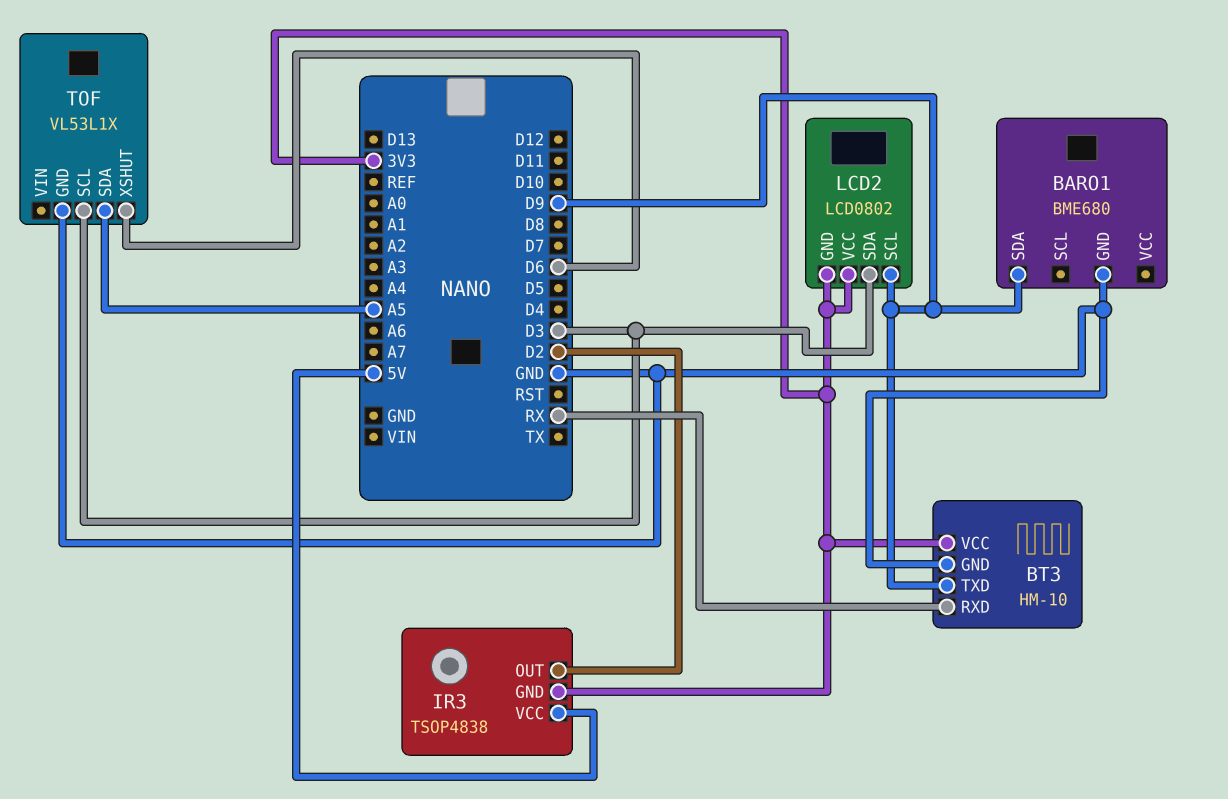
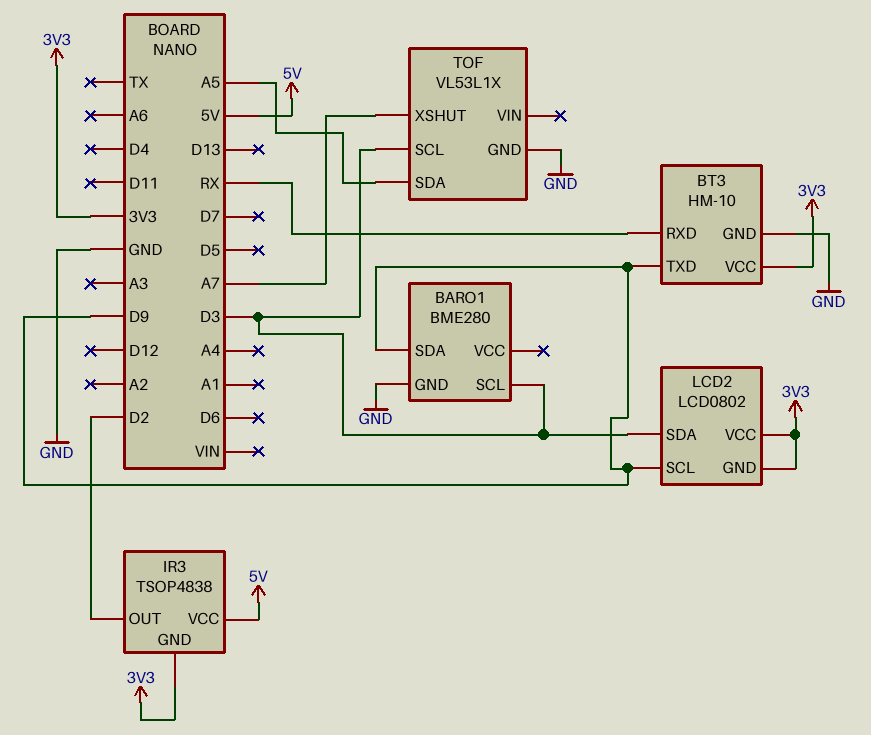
BARO1: BME680 -> BME280
BARO1 pin SCL: none -> D3
TOF pin XSHUT: D6 -> A7

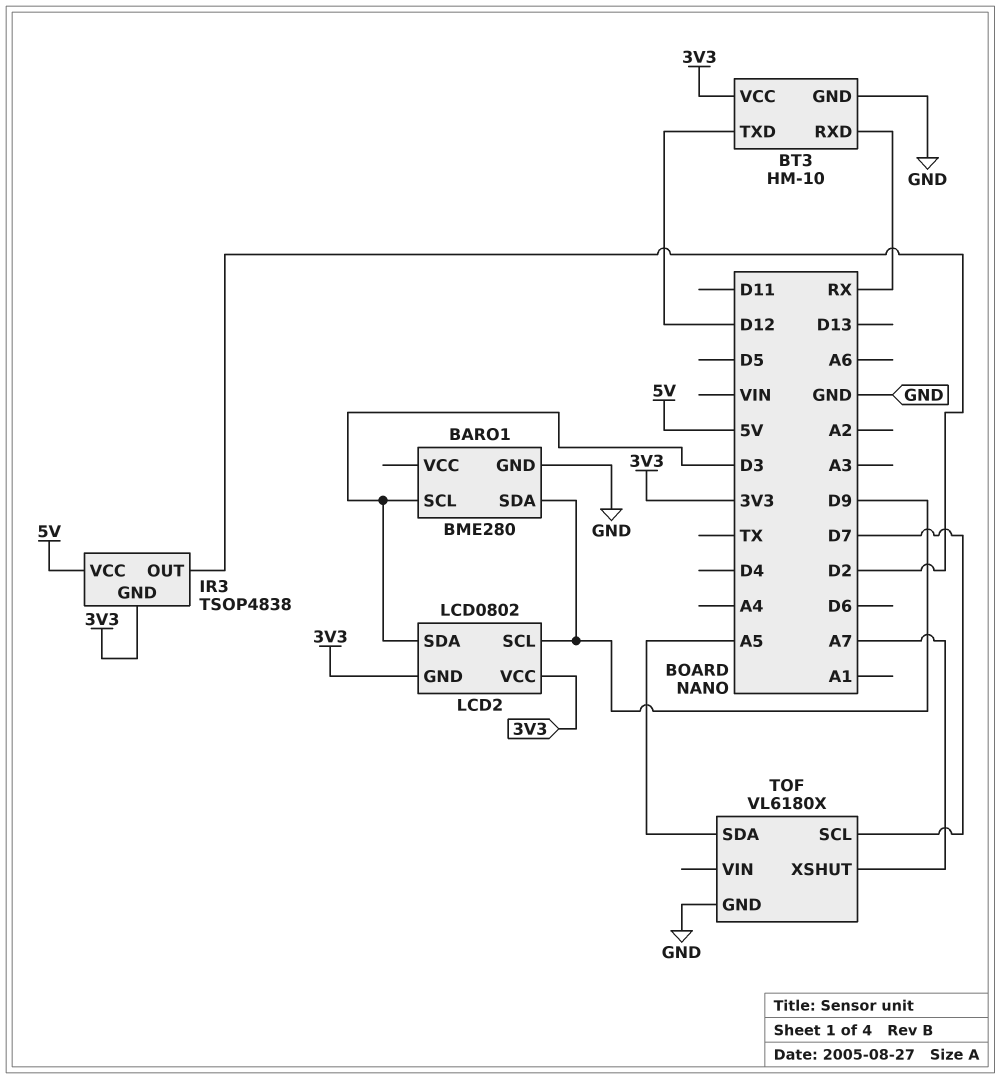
BT3 pin TXD: D9 -> D12
TOF: VL53L1X -> VL6180X
TOF pin SCL: D3 -> D7

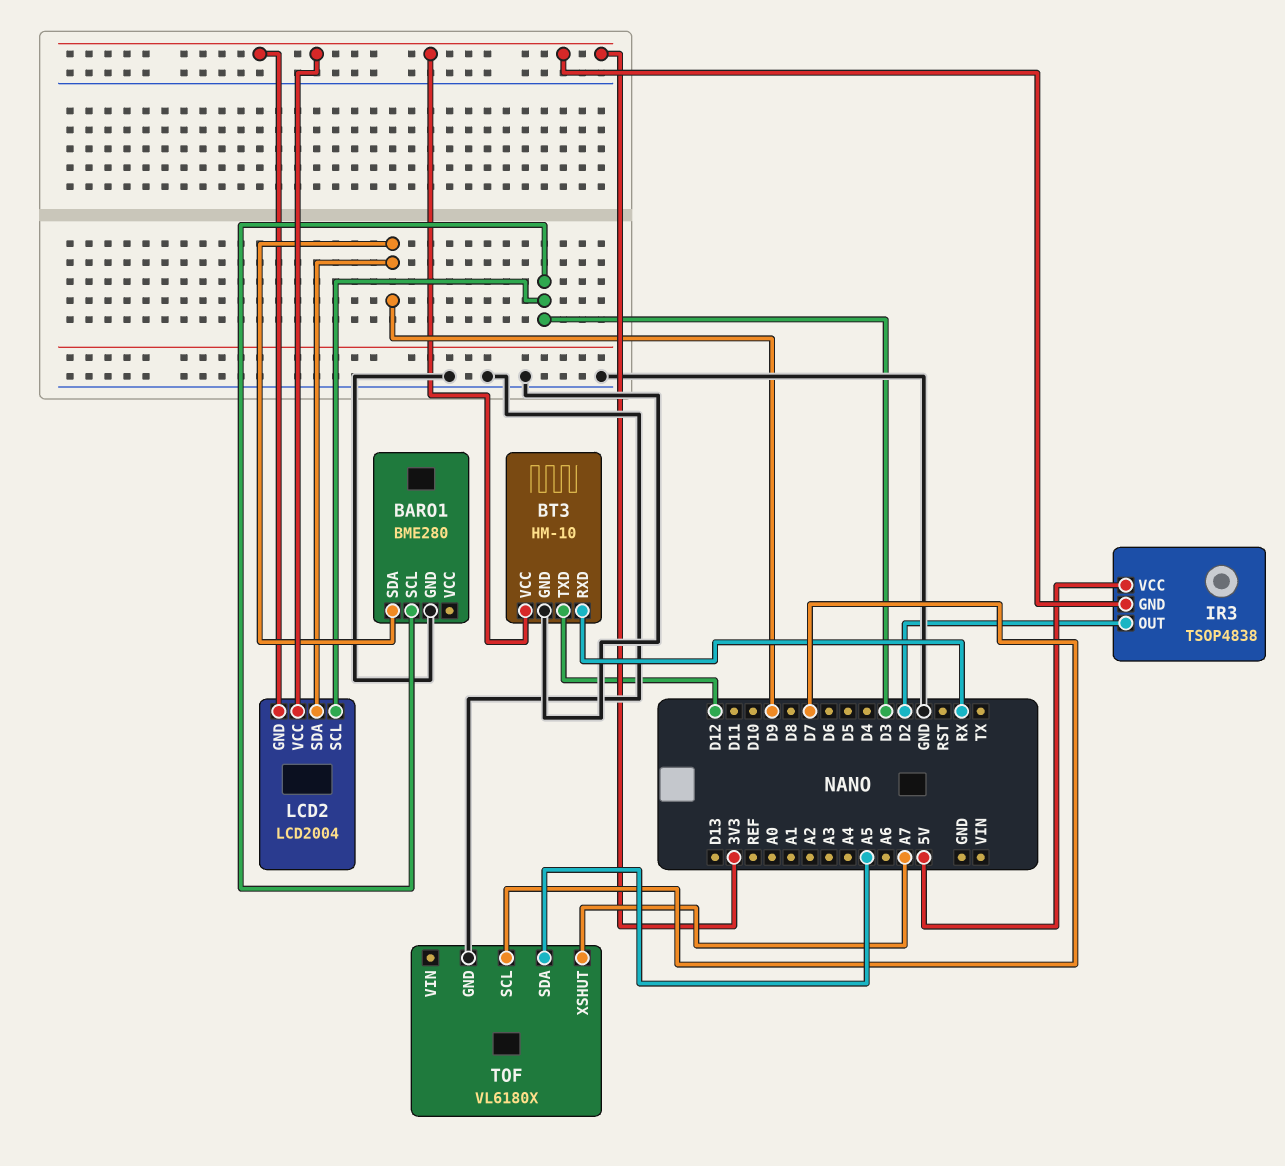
LCD2: LCD0802 -> LCD2004
LCD2 pin SCL: D9 -> D3
LCD2 pin SDA: D3 -> D9

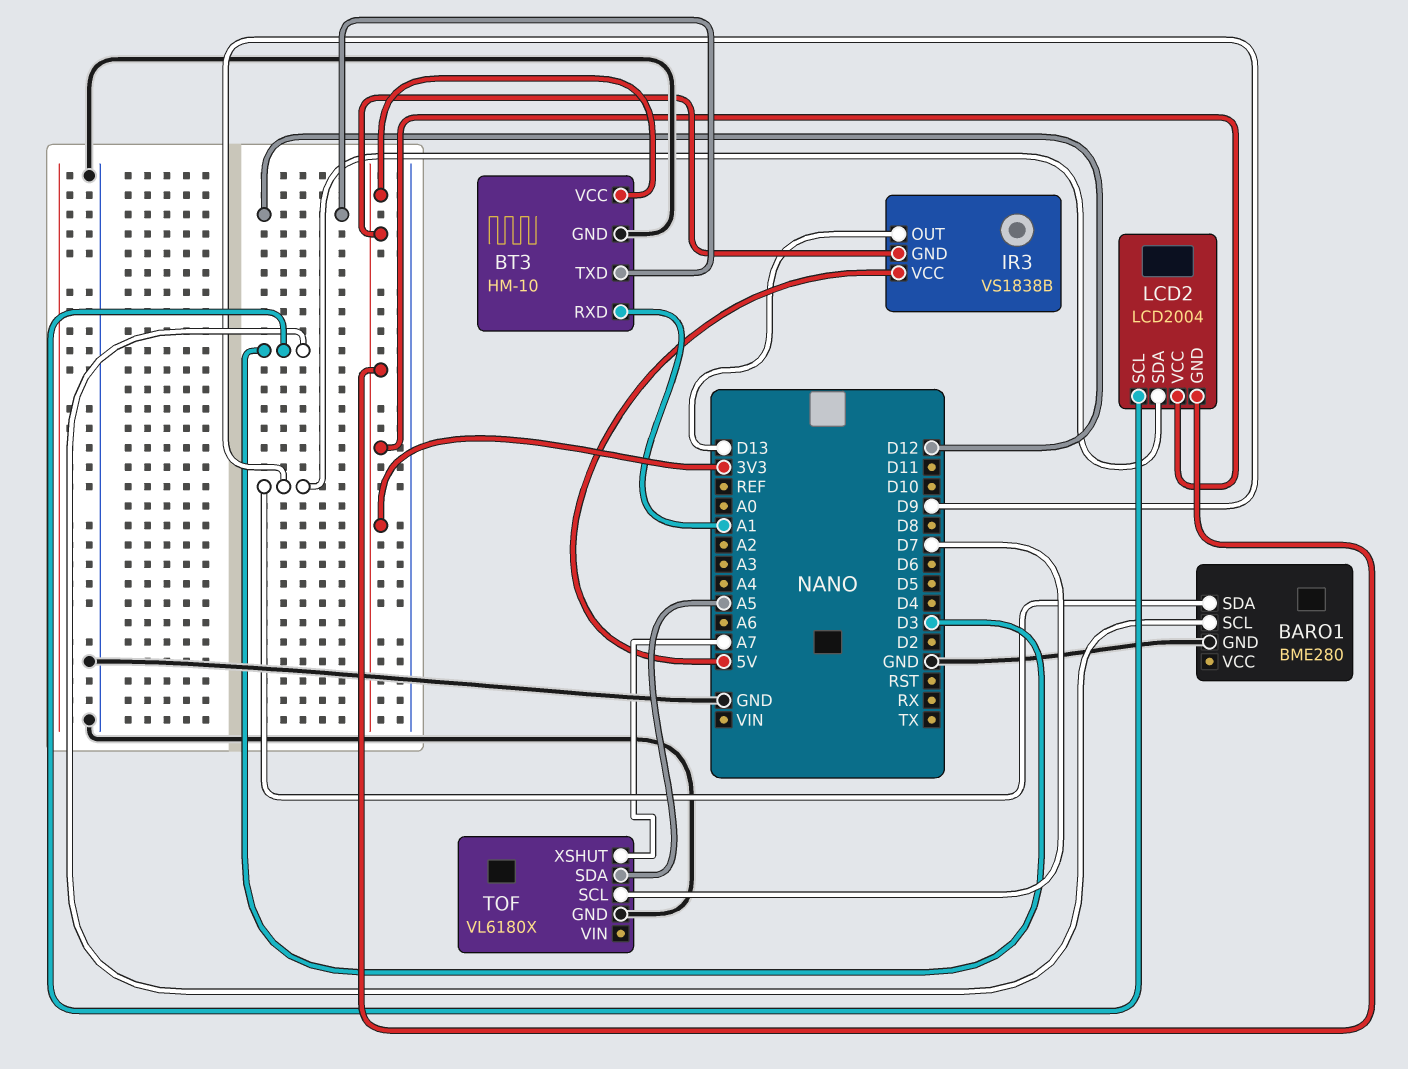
BT3 pin RXD: RX -> A1
IR3: TSOP4838 -> VS1838B
IR3 pin OUT: D2 -> D13

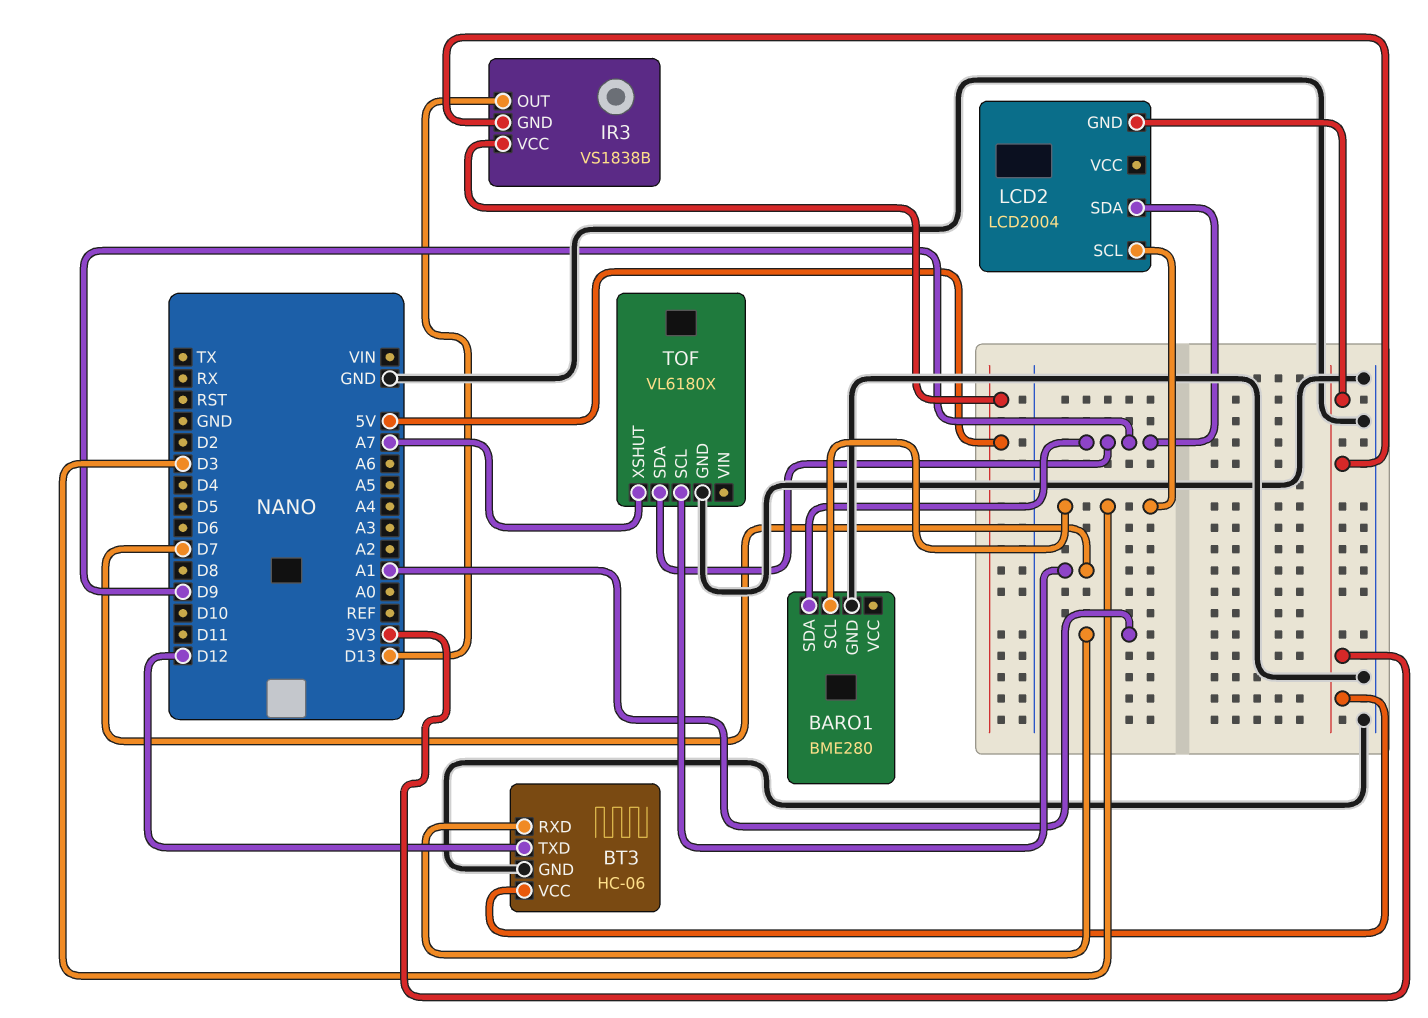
BT3: HM-10 -> HC-06
LCD2 pin VCC: 3V3 -> none
TOF pin SDA: A5 -> D9

